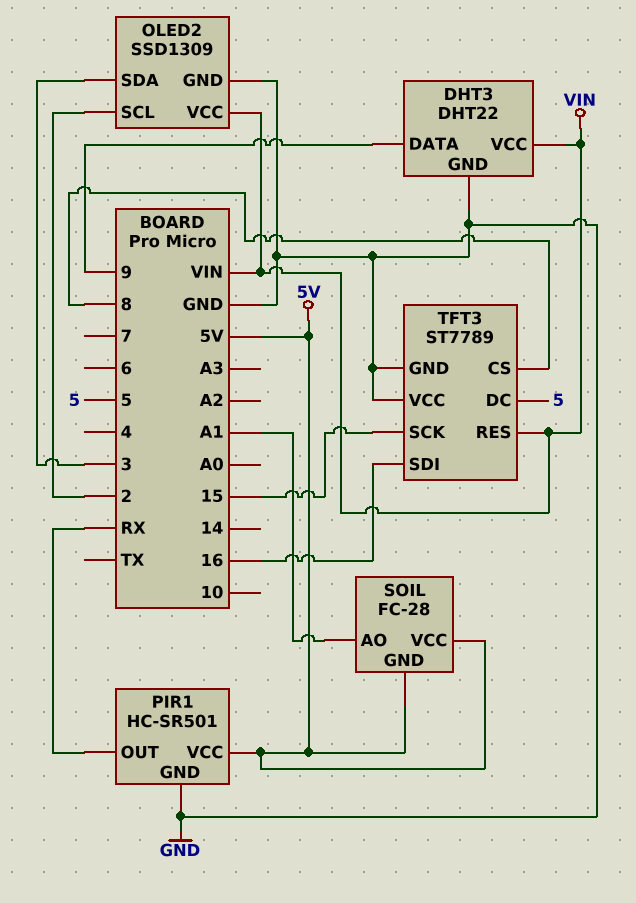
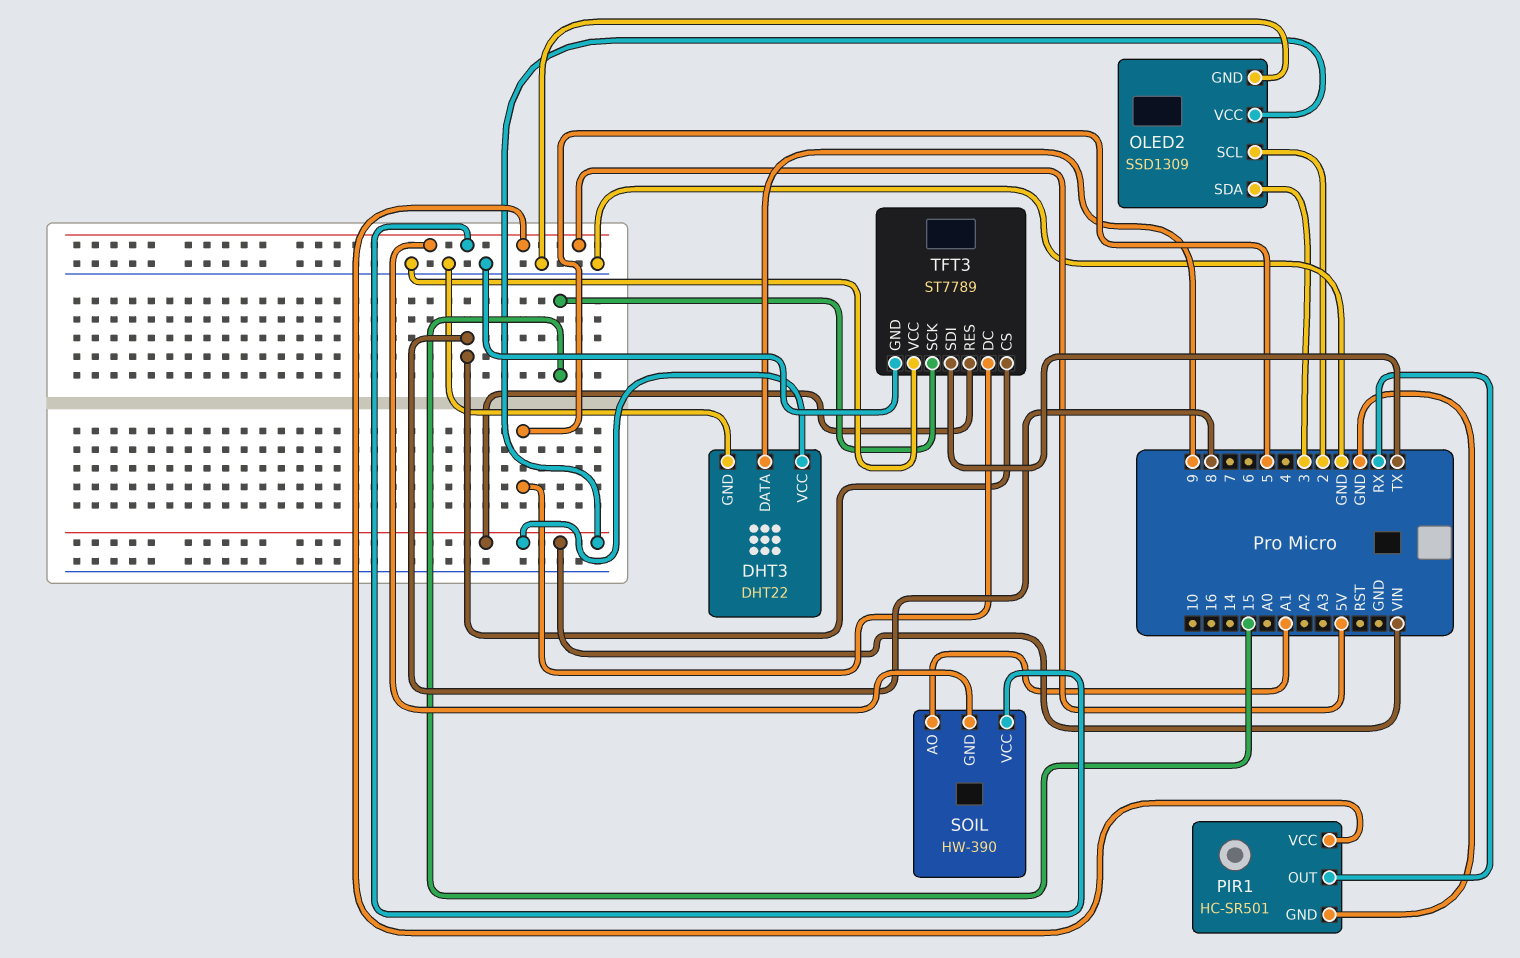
SOIL: FC-28 -> HW-390
TFT3 pin SDI: 16 -> TX

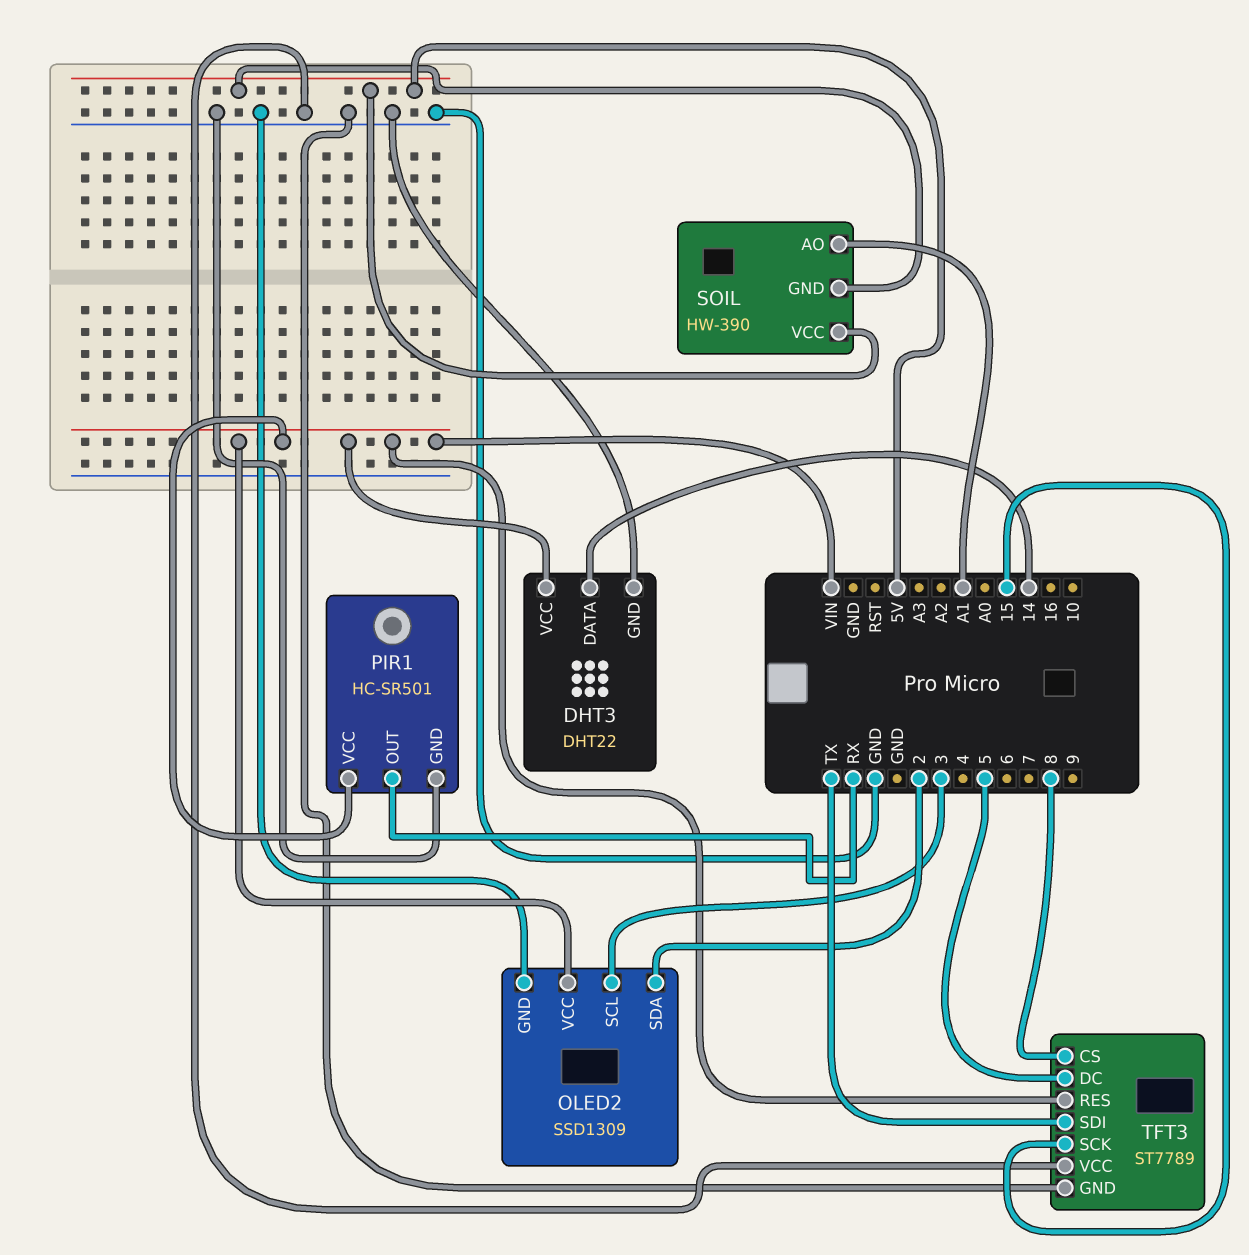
DHT3 pin DATA: 9 -> 14
OLED2 pin SCL: 2 -> 3
OLED2 pin SDA: 3 -> 2
PIR1 pin VCC: 5V -> VIN

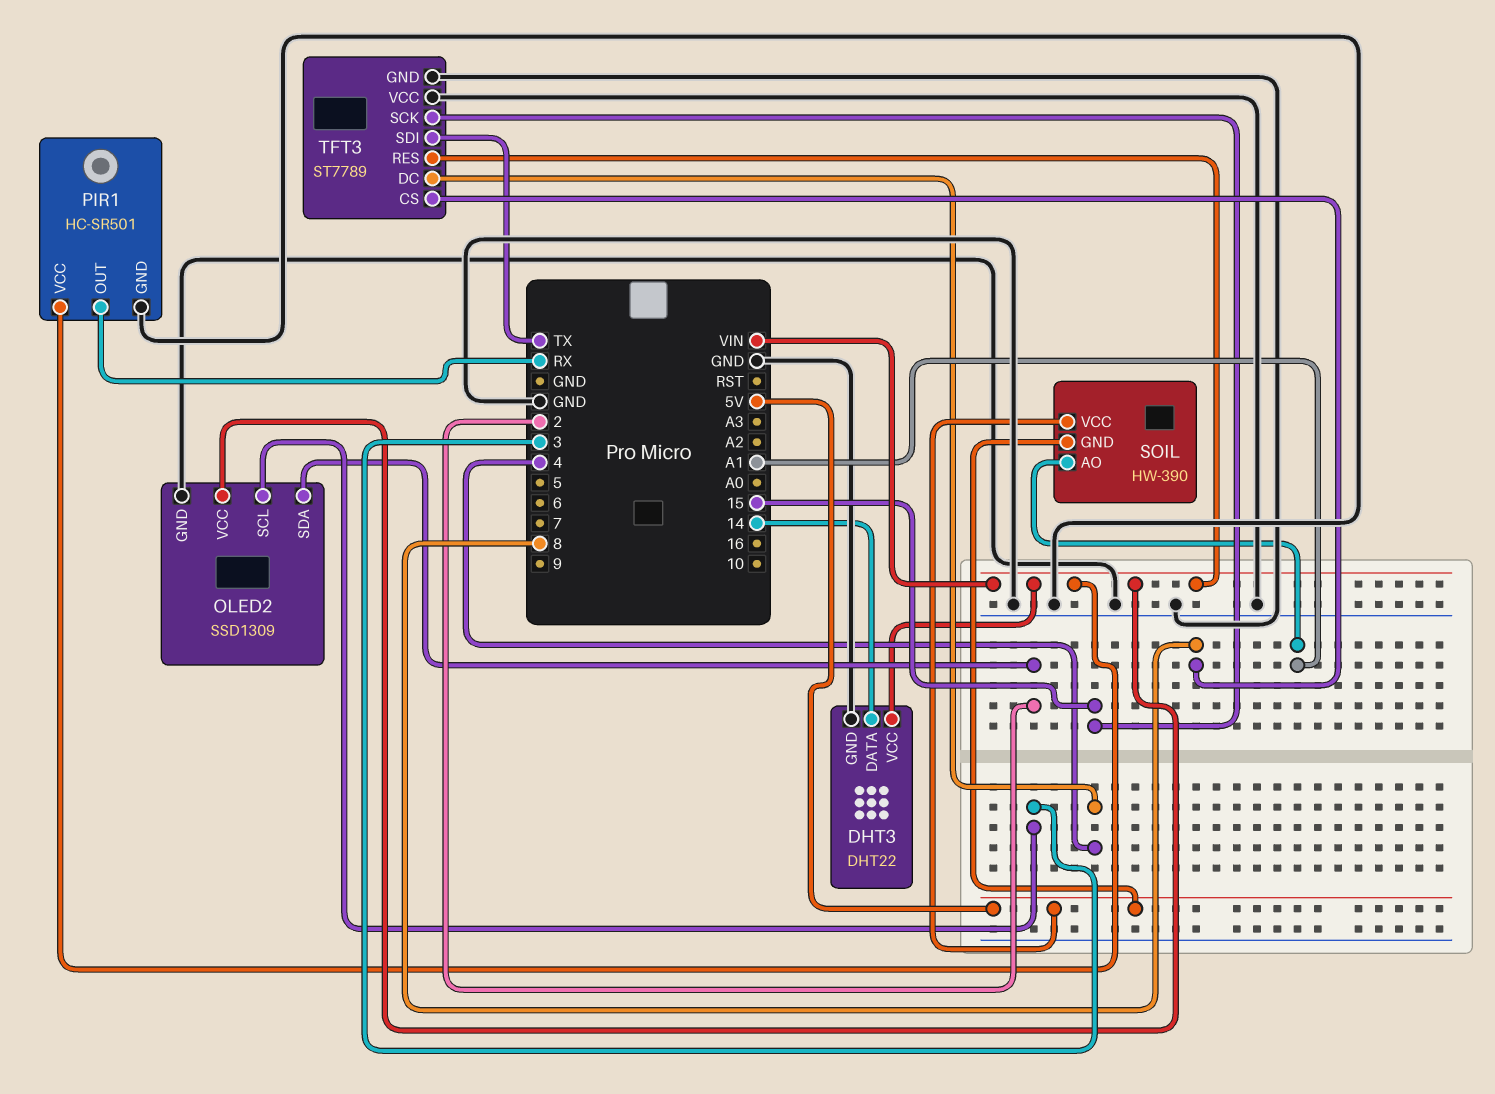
TFT3 pin DC: 5 -> 4

